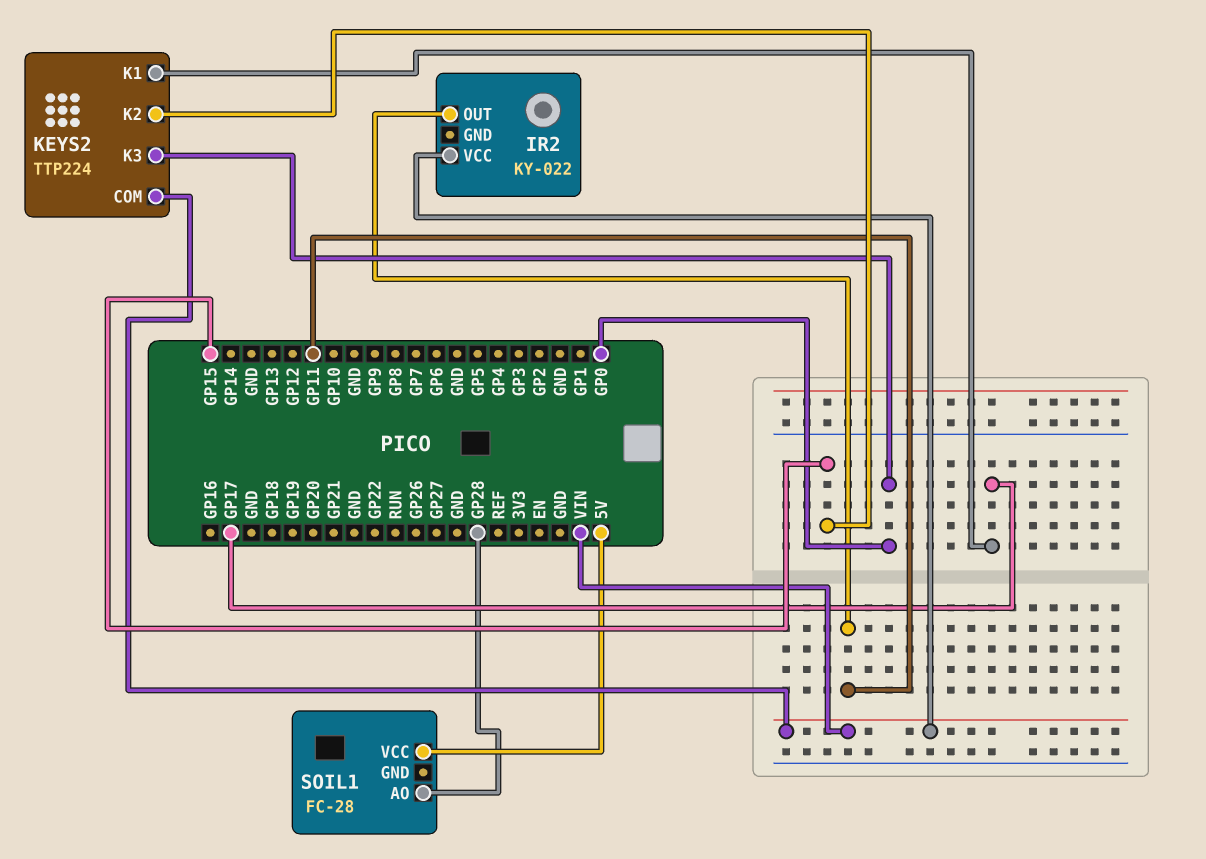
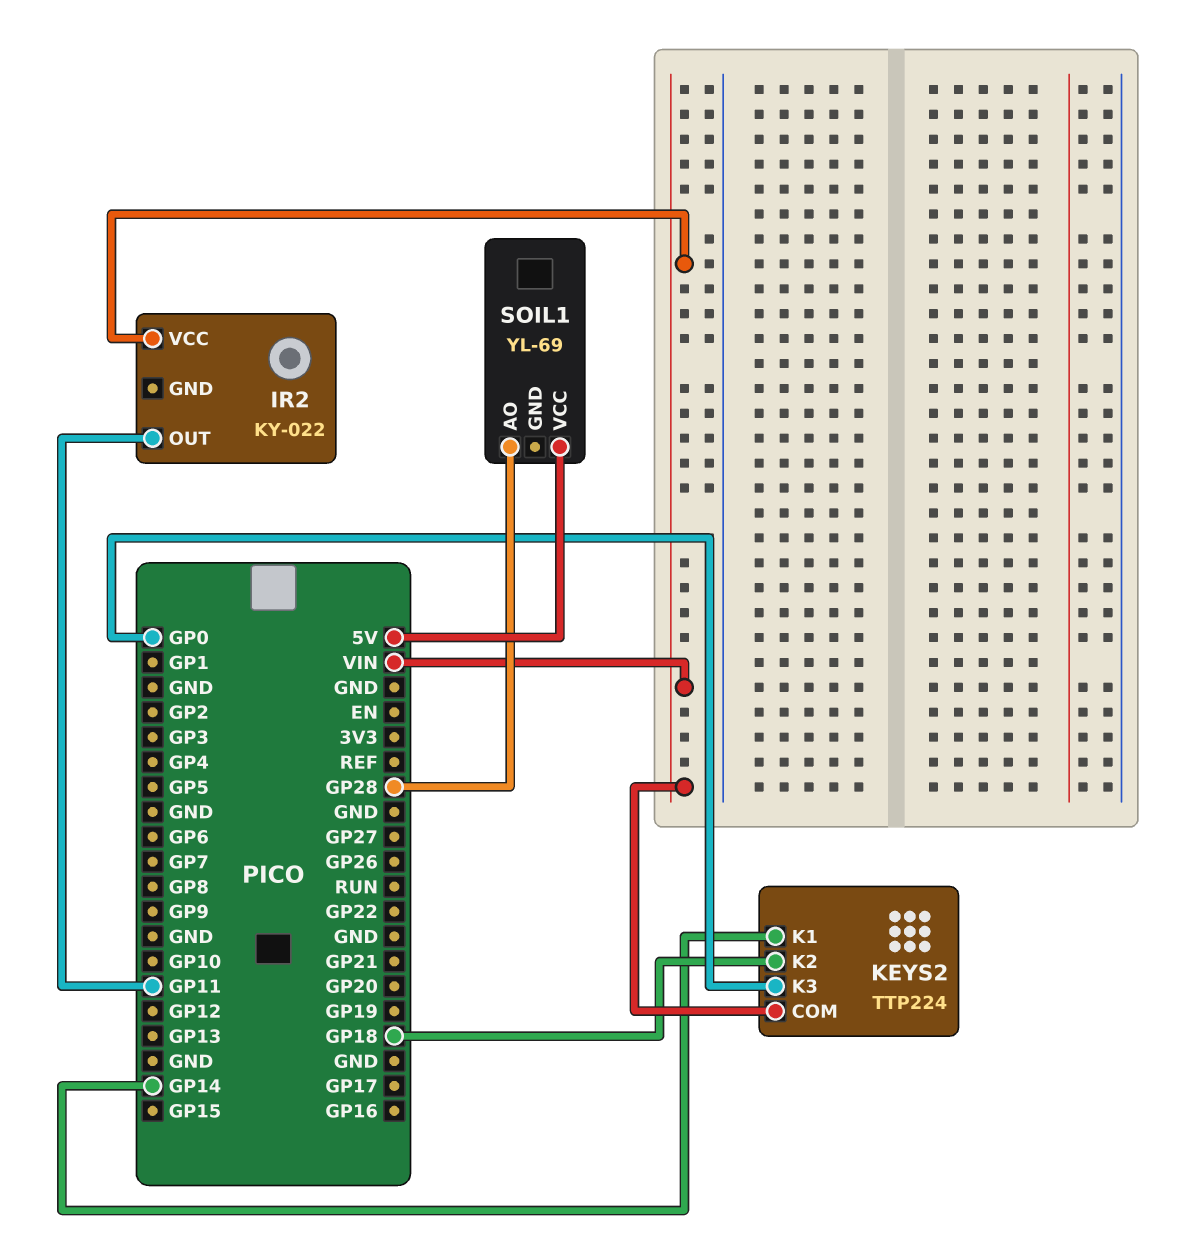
KEYS2 pin K1: GP17 -> GP14
KEYS2 pin K2: GP15 -> GP18
SOIL1: FC-28 -> YL-69

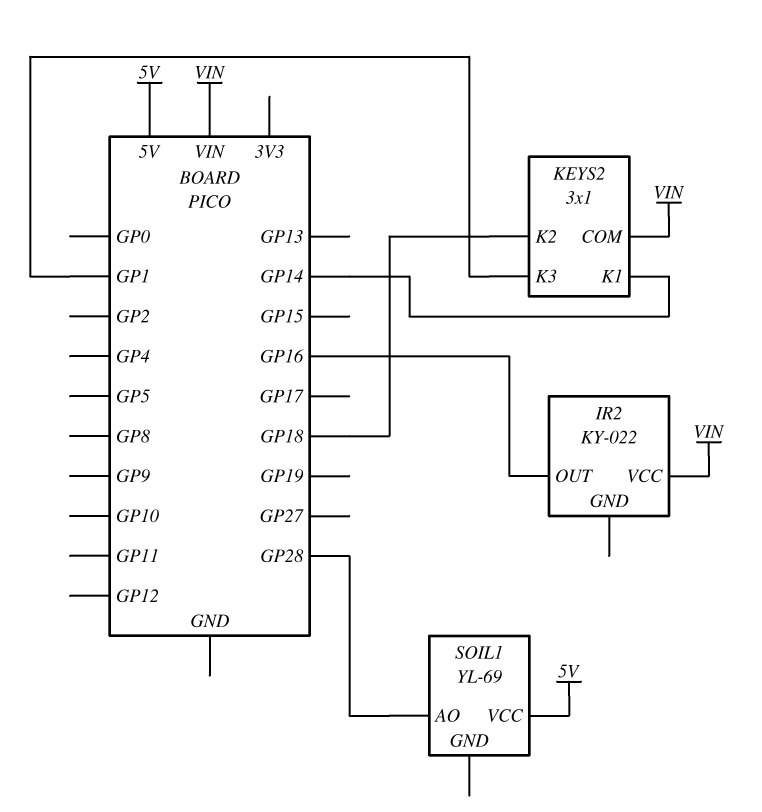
IR2 pin OUT: GP11 -> GP16
KEYS2: TTP224 -> 3x1
KEYS2 pin K3: GP0 -> GP1

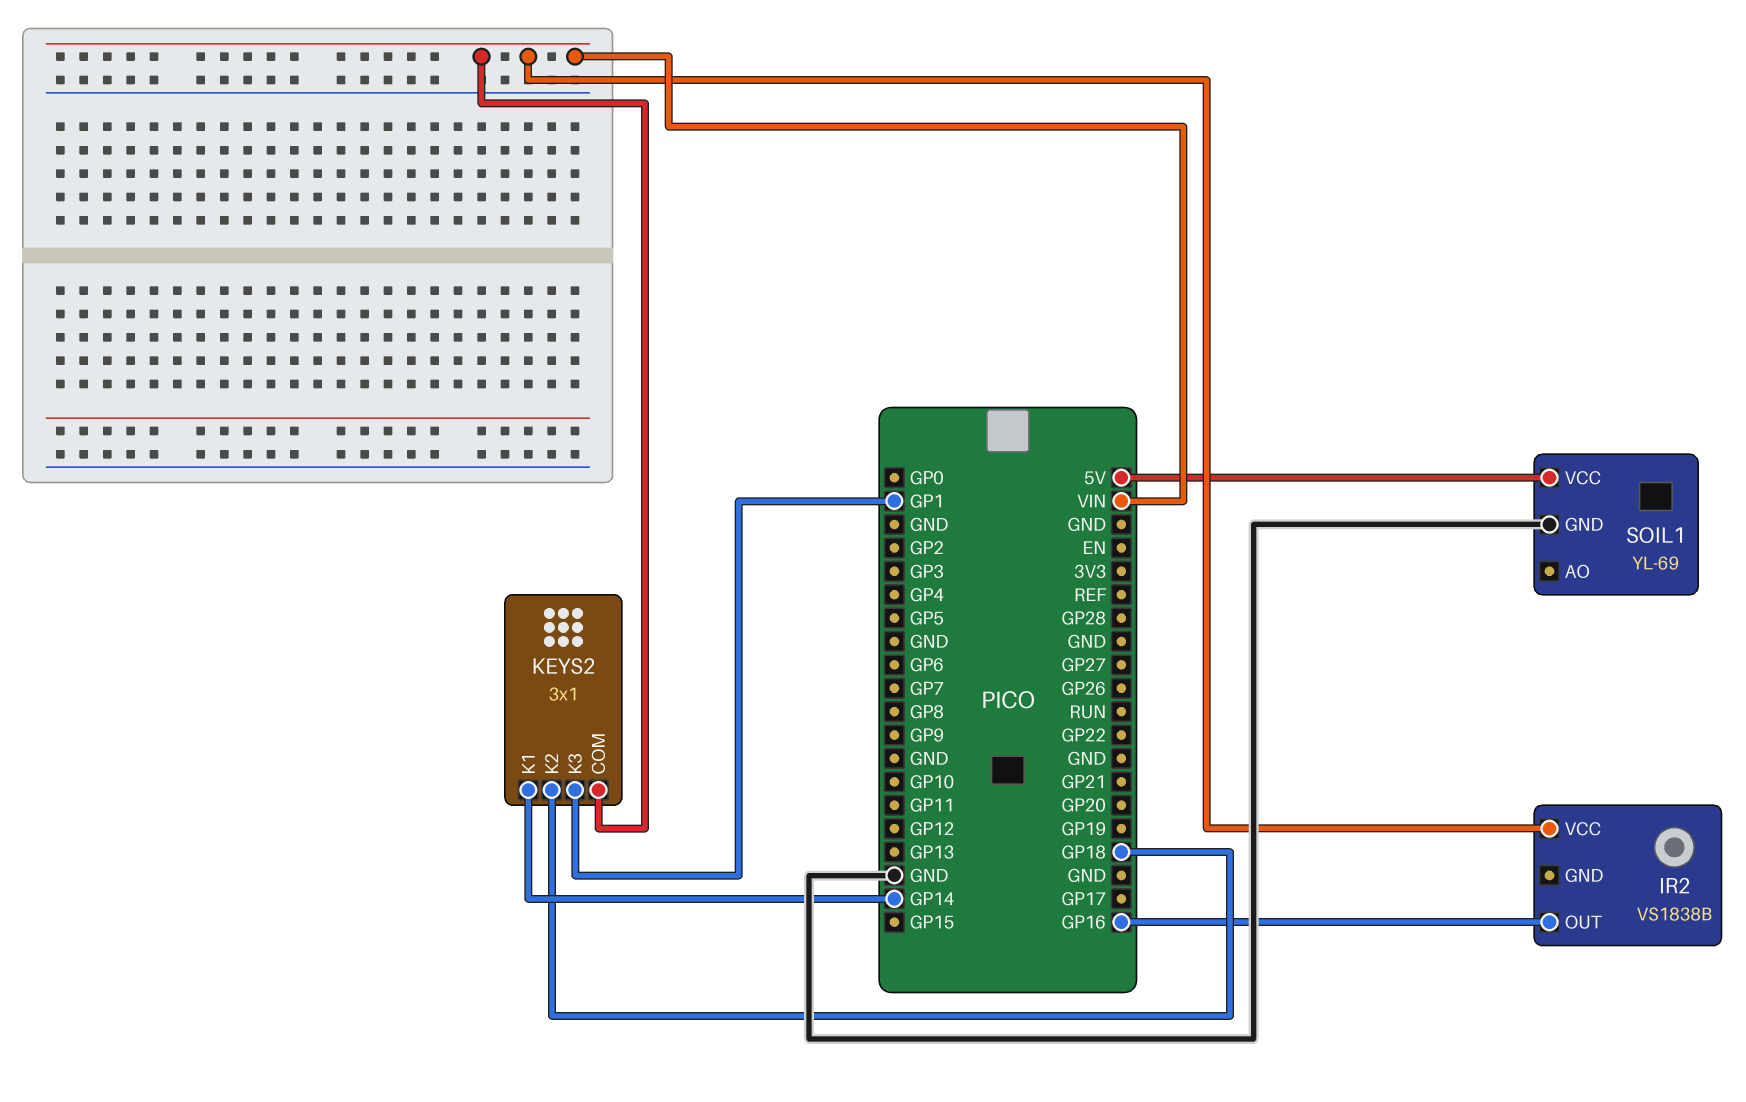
IR2: KY-022 -> VS1838B
SOIL1 pin AO: GP28 -> none
SOIL1 pin GND: none -> GND

